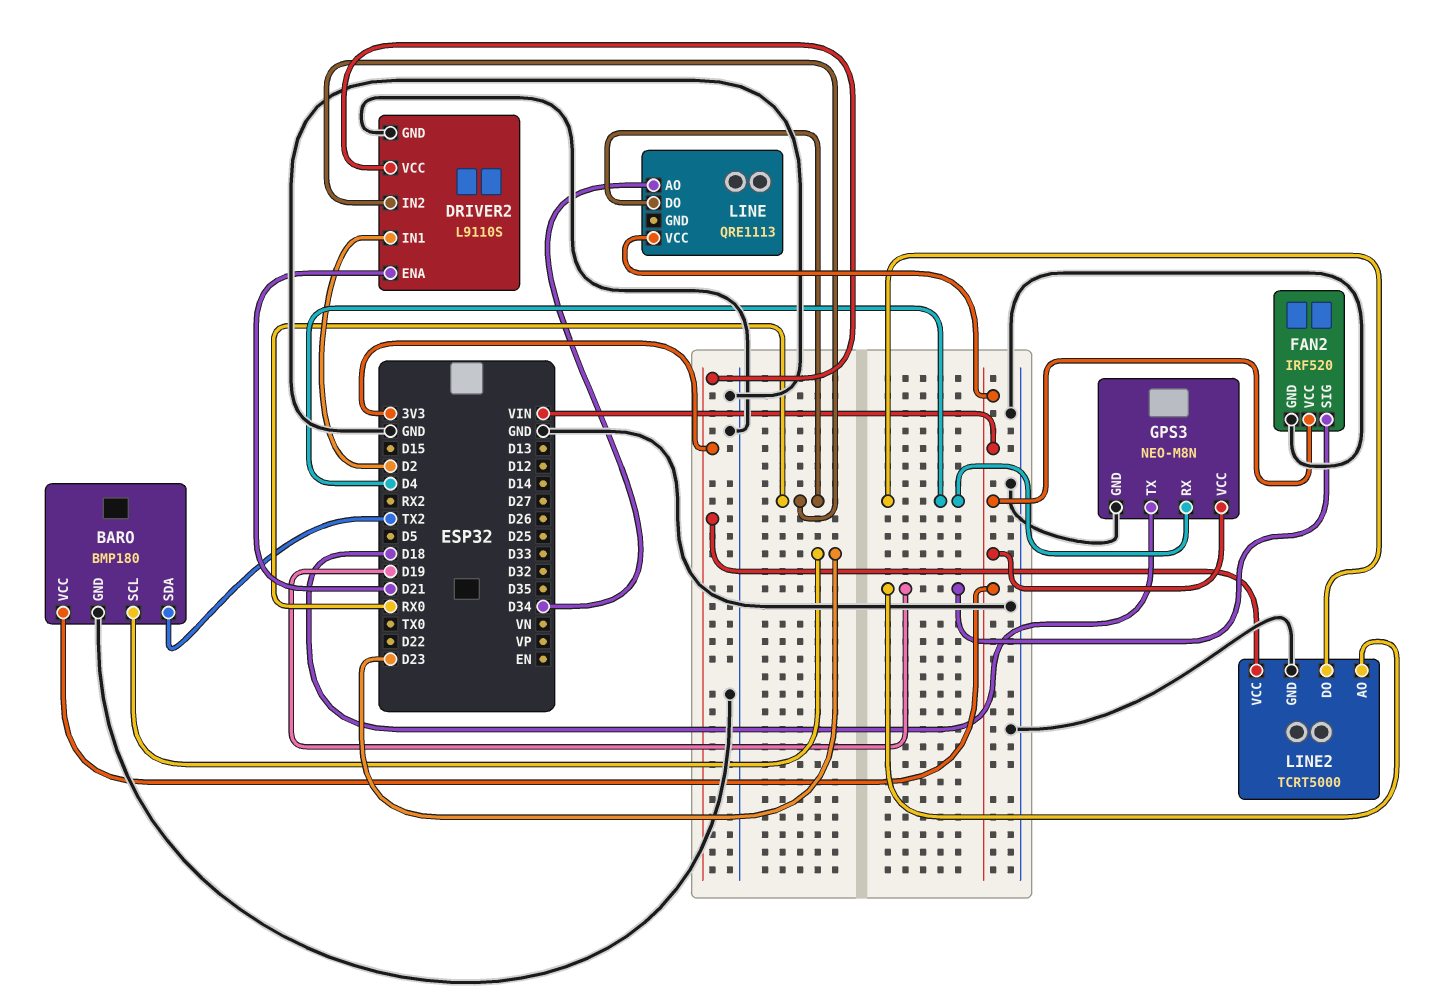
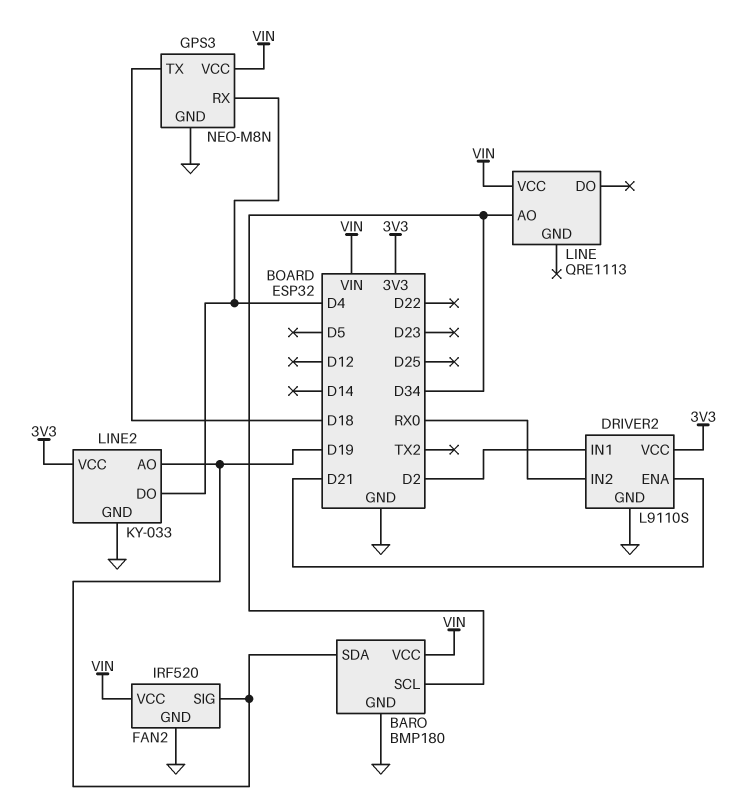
BARO pin SCL: D23 -> D34
BARO pin SDA: TX2 -> D19
LINE pin DO: RX0 -> none
LINE2: TCRT5000 -> KY-033

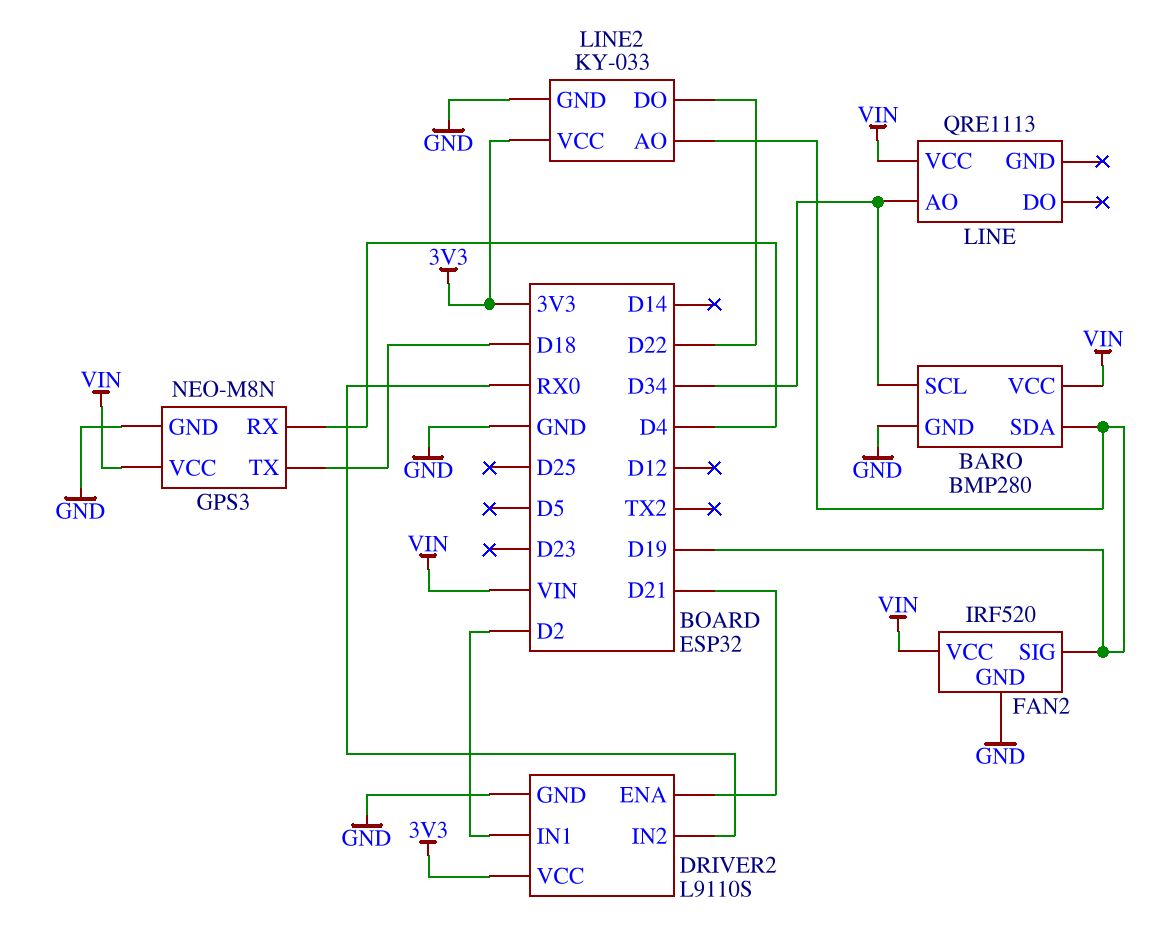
BARO: BMP180 -> BMP280
LINE2 pin DO: D4 -> D22

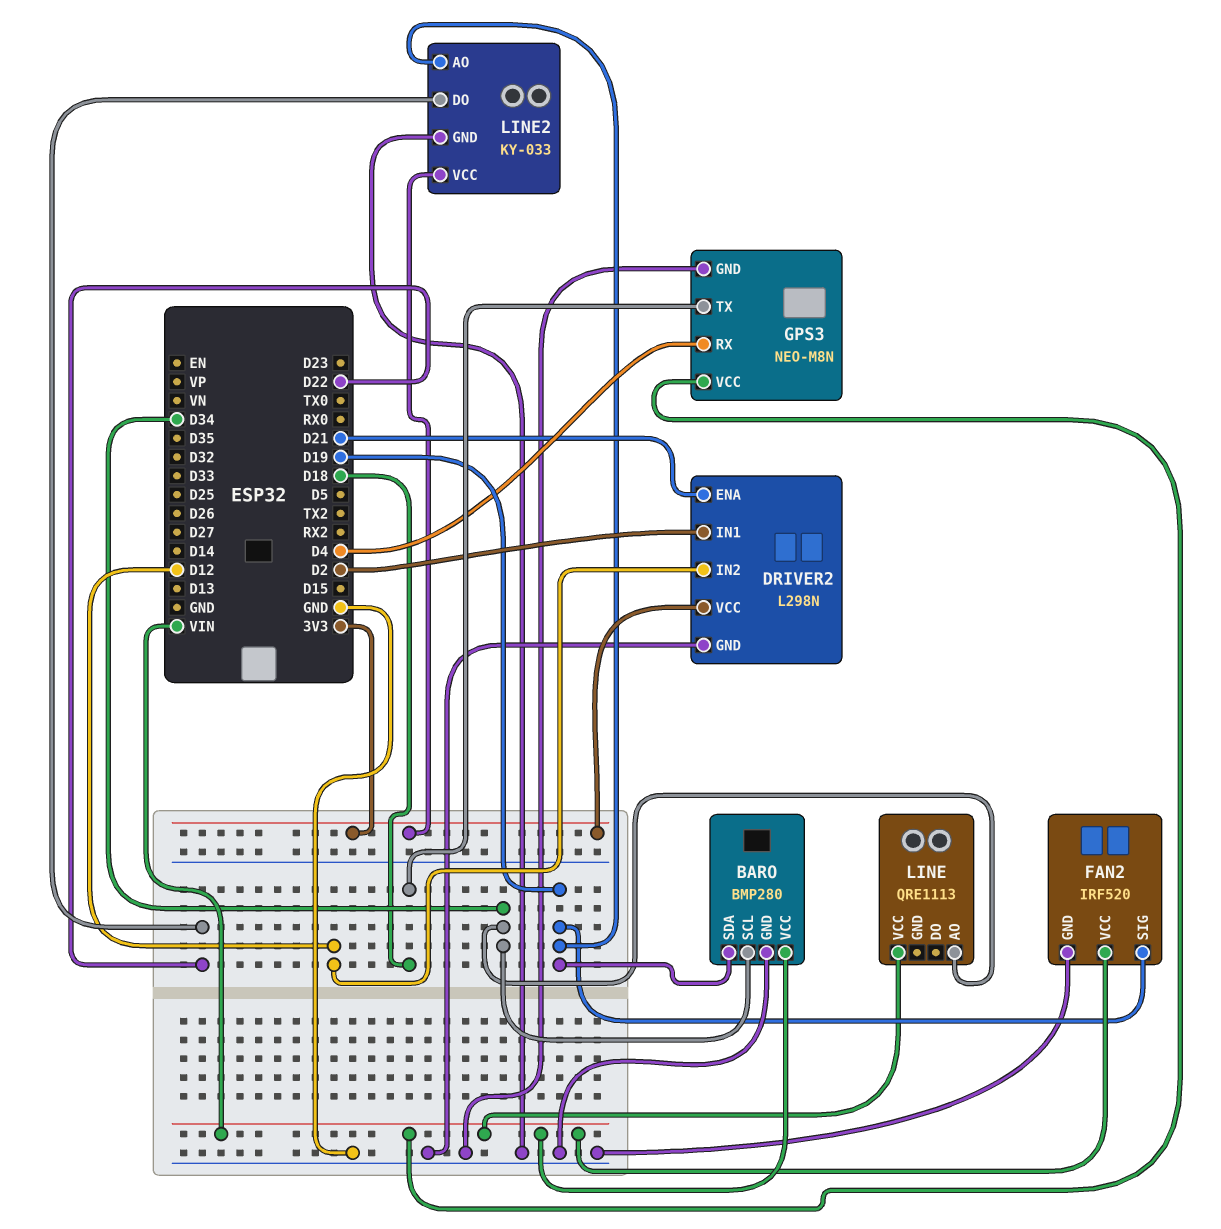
DRIVER2: L9110S -> L298N
DRIVER2 pin IN2: RX0 -> D12

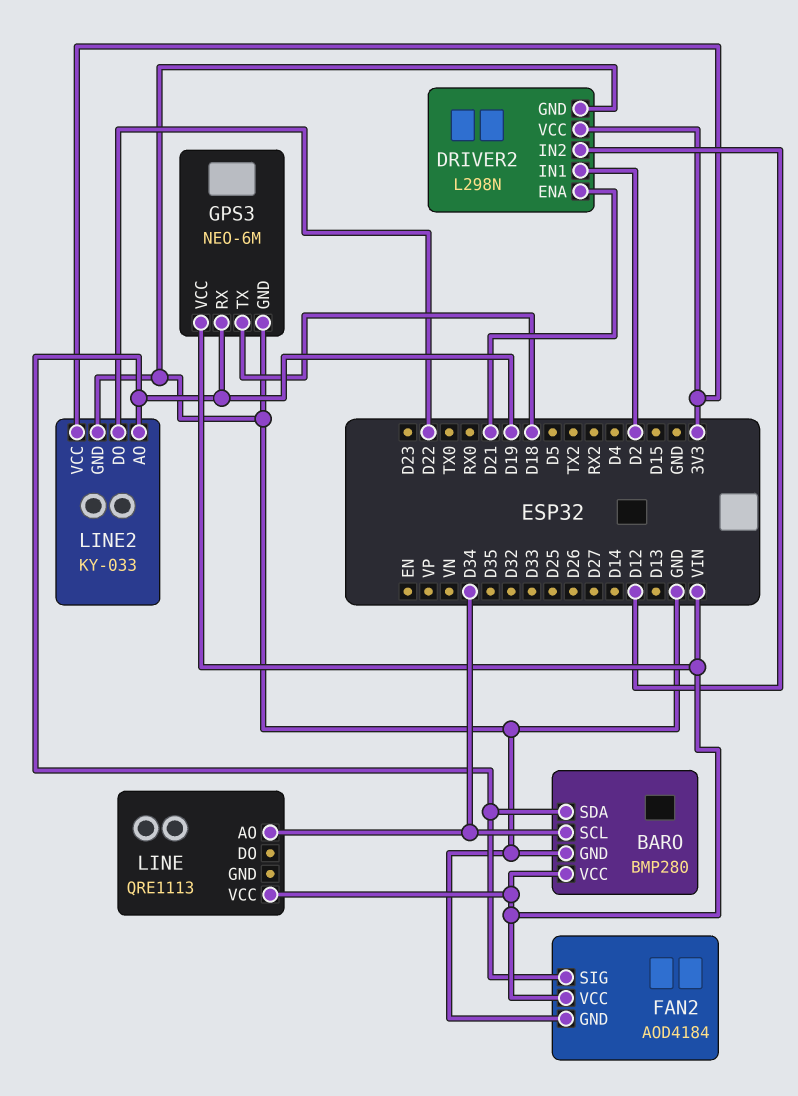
FAN2: IRF520 -> AOD4184
GPS3: NEO-M8N -> NEO-6M
GPS3 pin RX: D4 -> D19

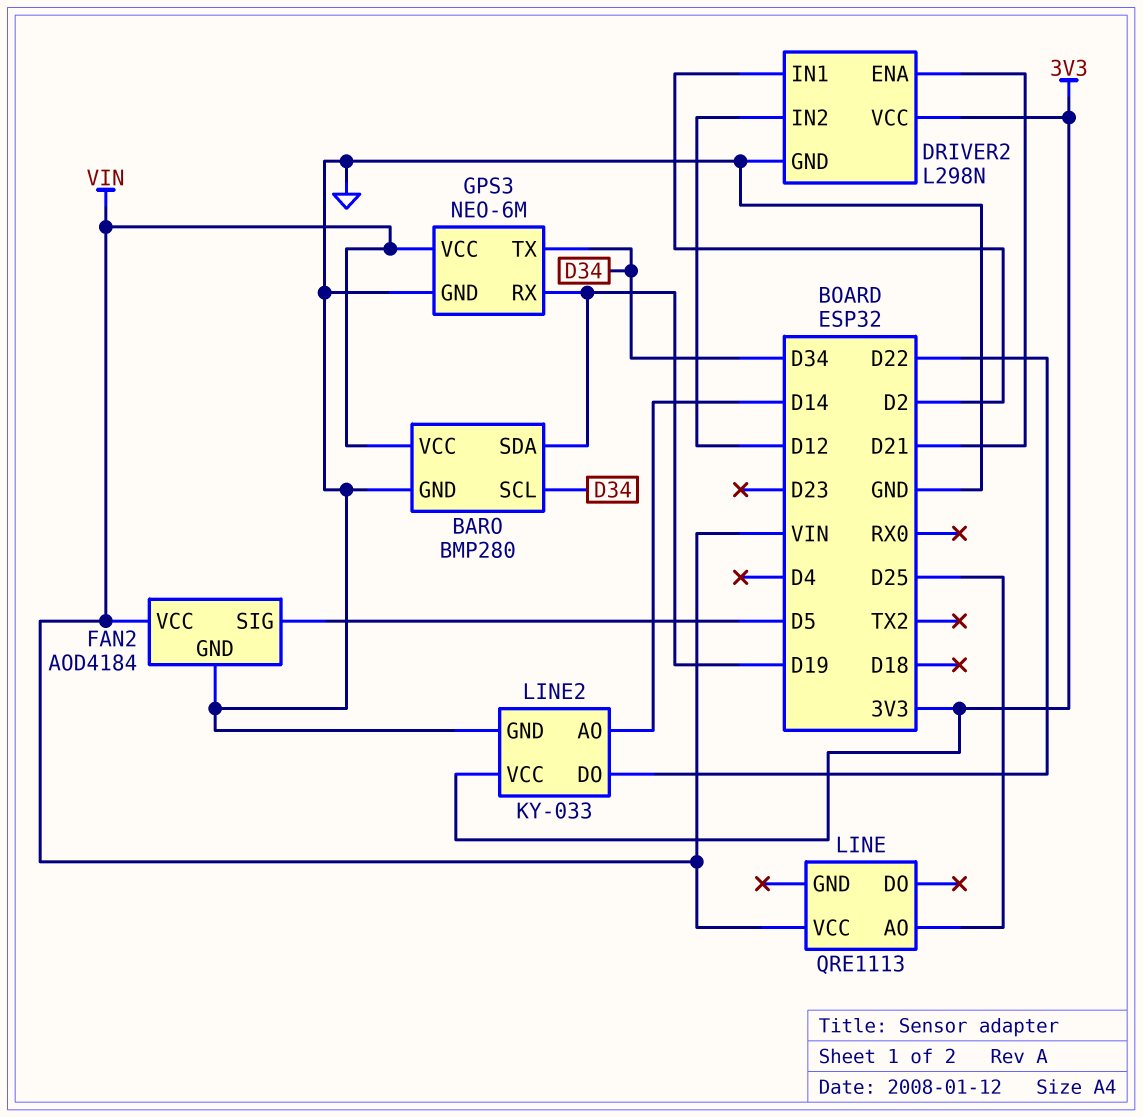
FAN2 pin SIG: D19 -> D5
GPS3 pin TX: D18 -> D34
LINE pin AO: D34 -> D25
LINE2 pin AO: D19 -> D14

